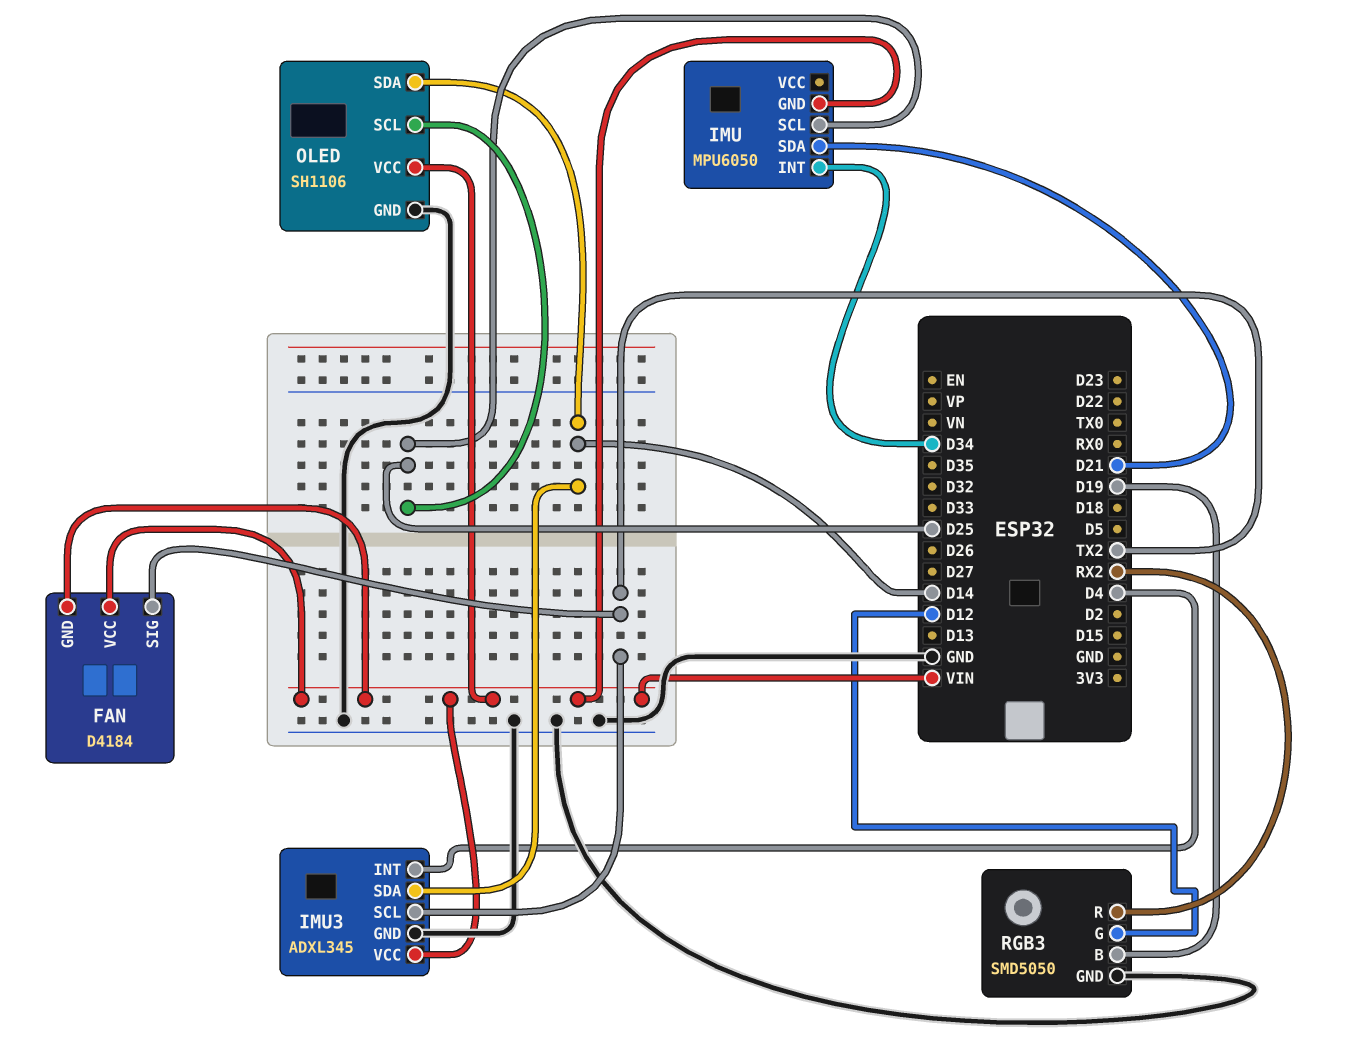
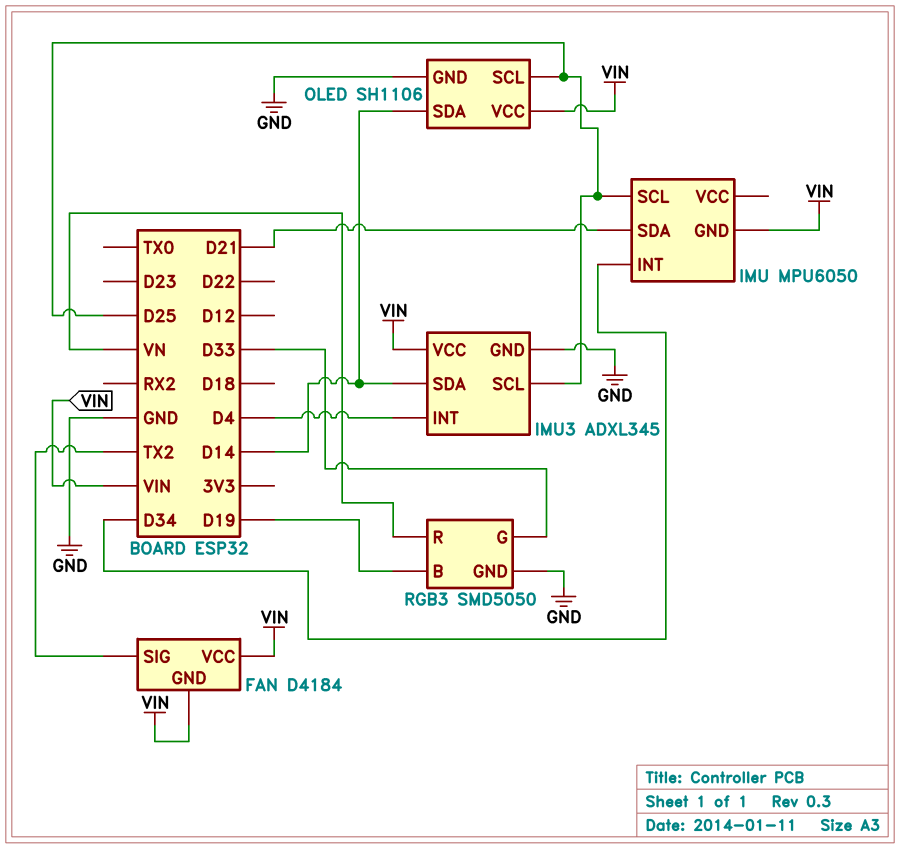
IMU3 pin SCL: TX2 -> D25
RGB3 pin G: D12 -> D33
RGB3 pin R: RX2 -> VN

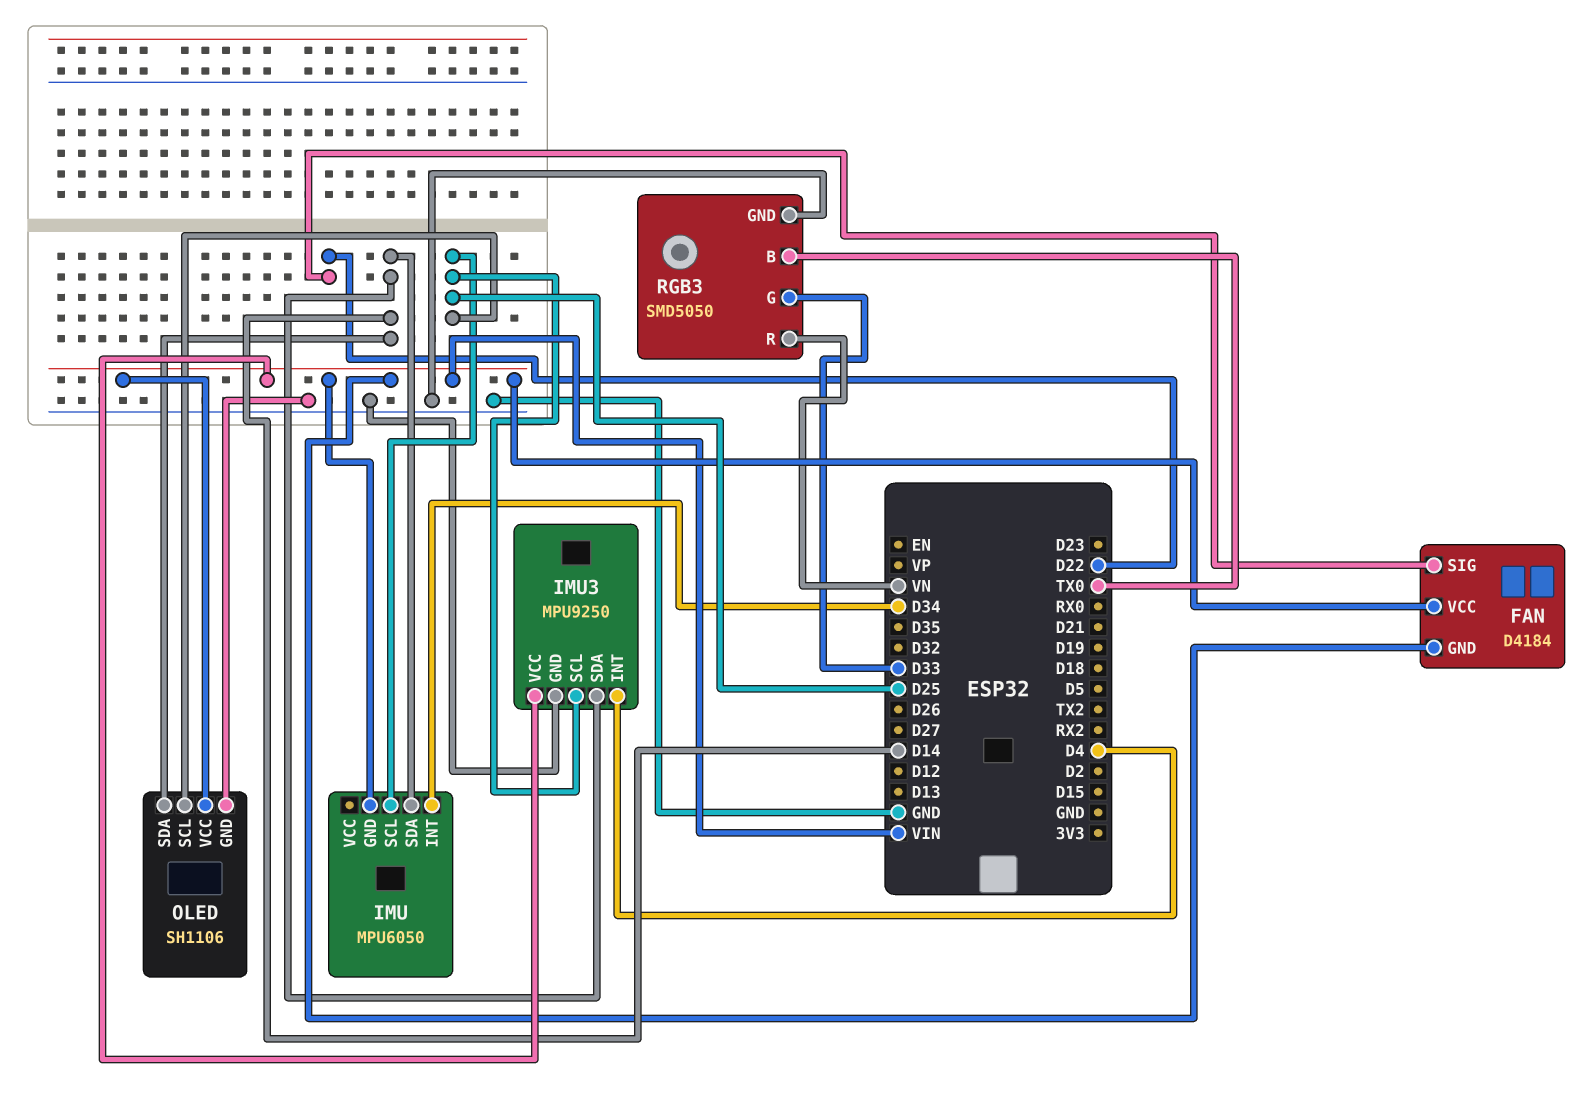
FAN pin SIG: TX2 -> D22
IMU pin SDA: D21 -> D14
IMU3: ADXL345 -> MPU9250
RGB3 pin B: D19 -> TX0

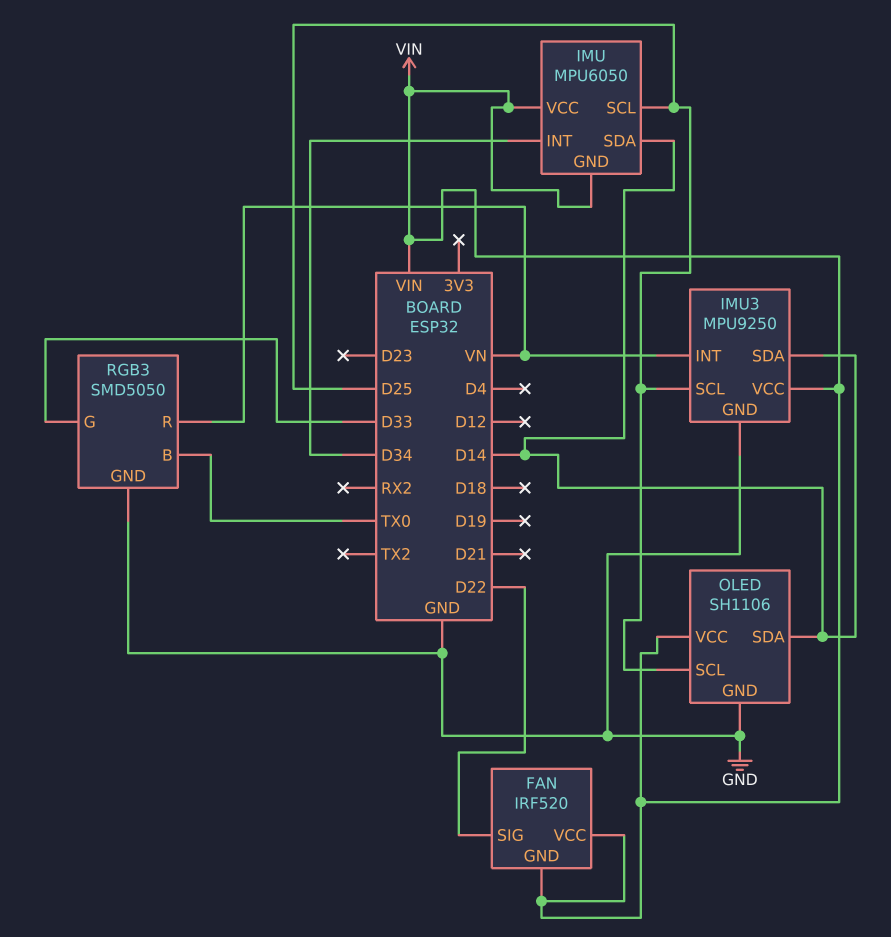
FAN: D4184 -> IRF520
IMU pin VCC: none -> VIN
IMU3 pin INT: D4 -> VN

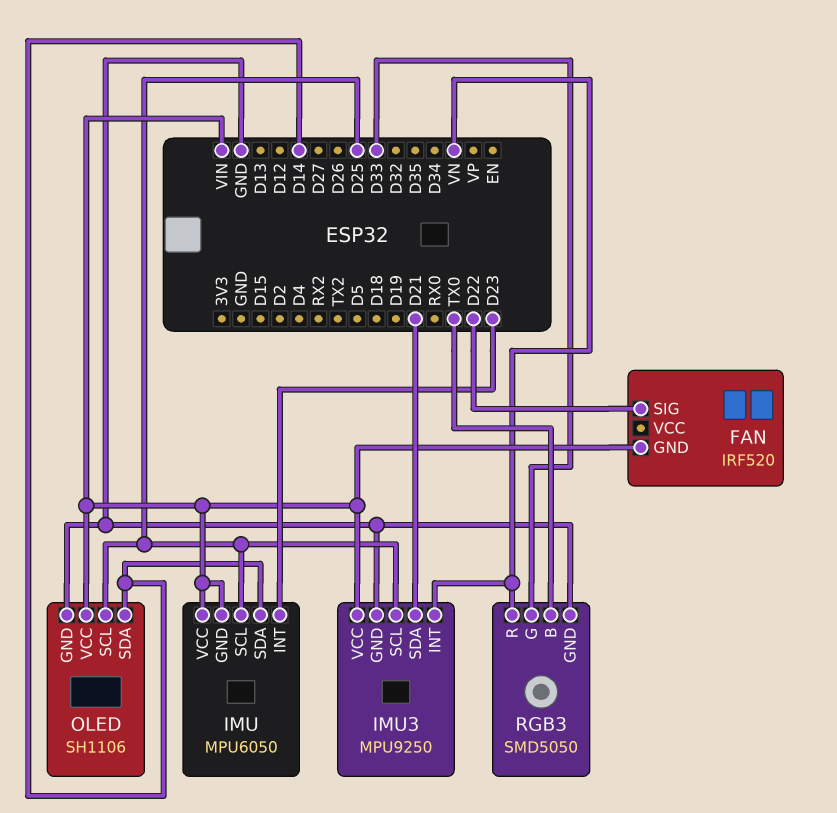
FAN pin VCC: VIN -> none
IMU pin INT: D34 -> D23
IMU3 pin SDA: D14 -> D21

